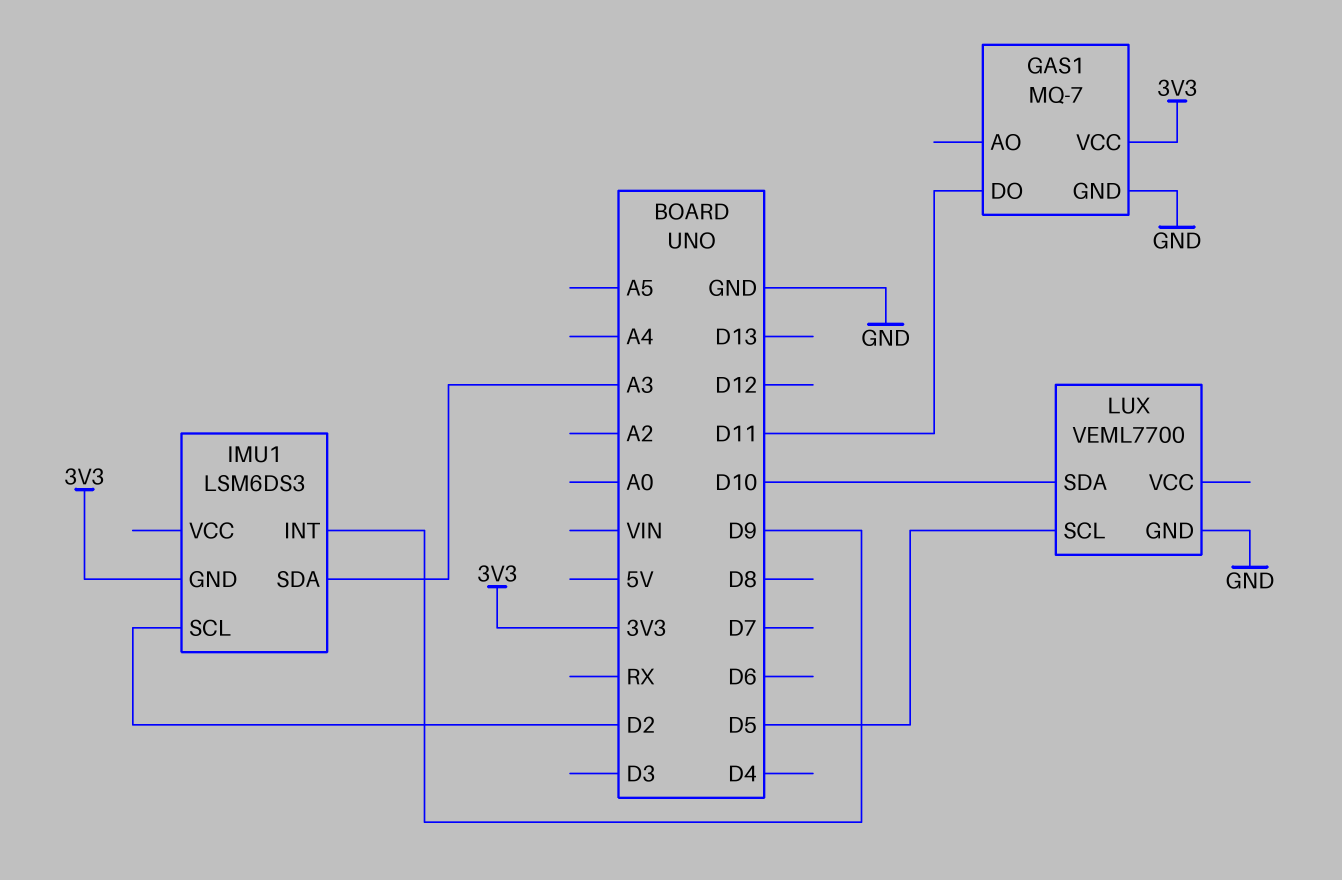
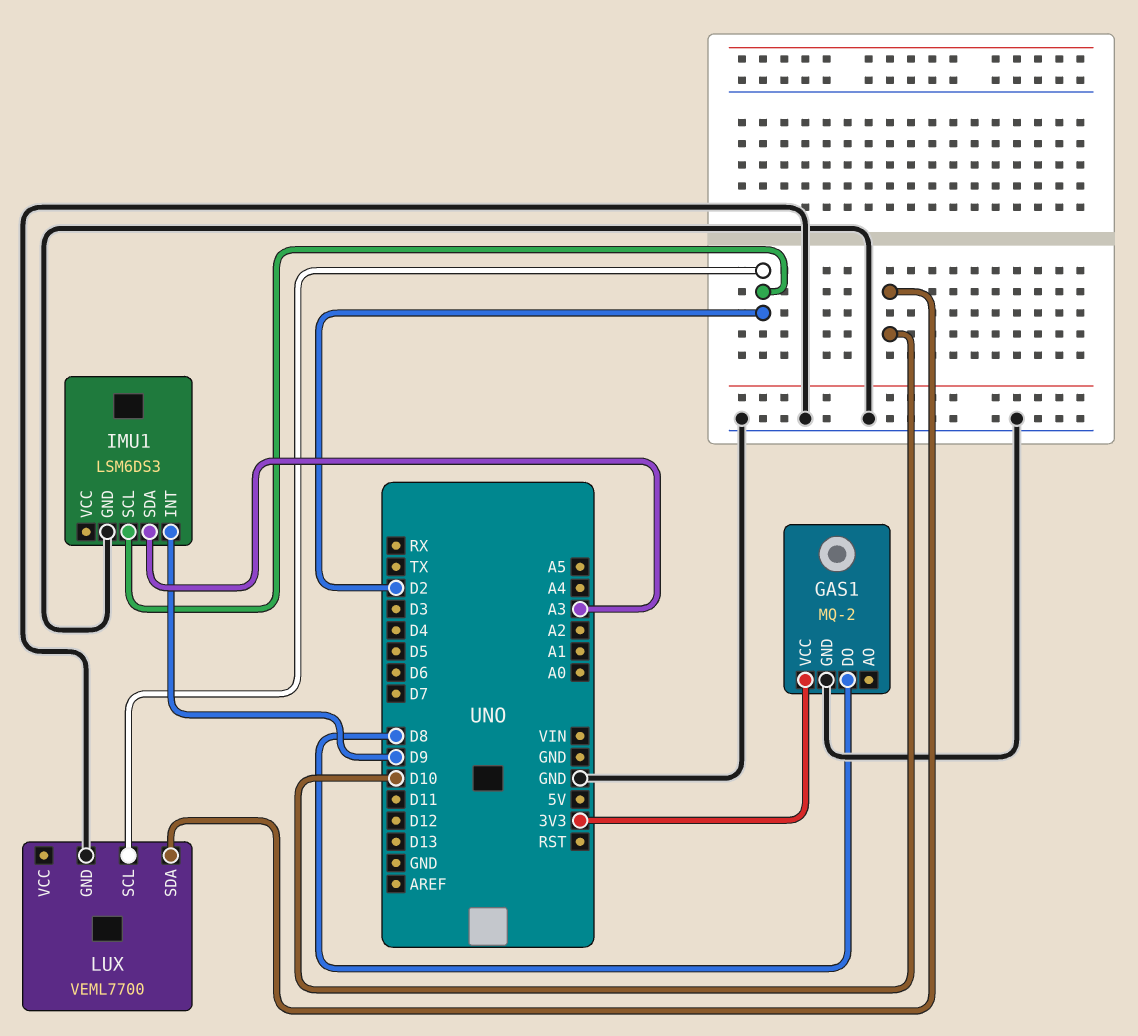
GAS1: MQ-7 -> MQ-2
GAS1 pin DO: D11 -> D8
IMU1 pin GND: 3V3 -> GND
LUX pin SCL: D5 -> D2

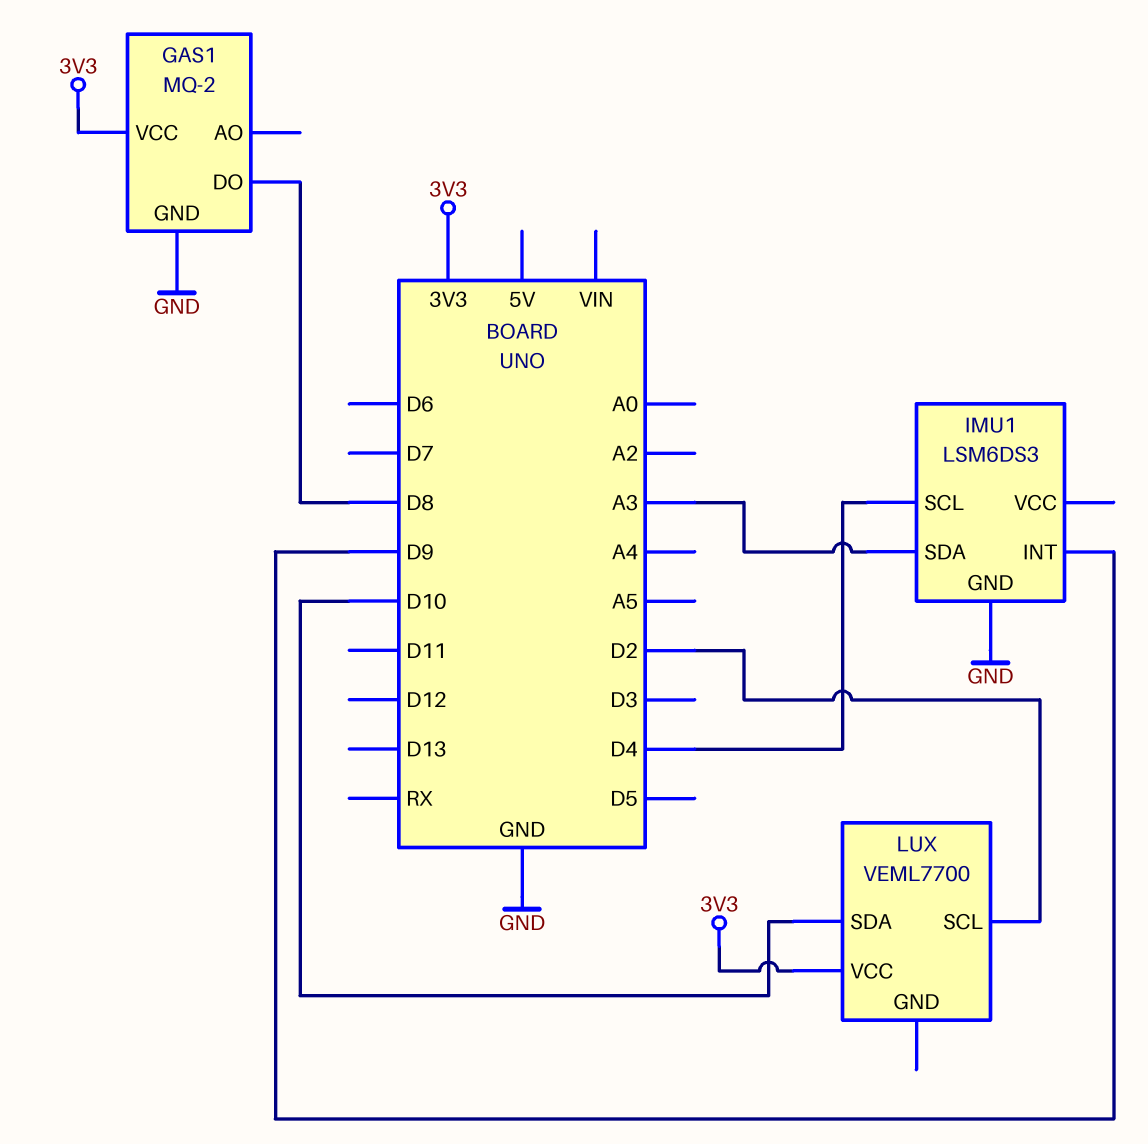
IMU1 pin SCL: D2 -> D4
LUX pin GND: GND -> none
LUX pin VCC: none -> 3V3

